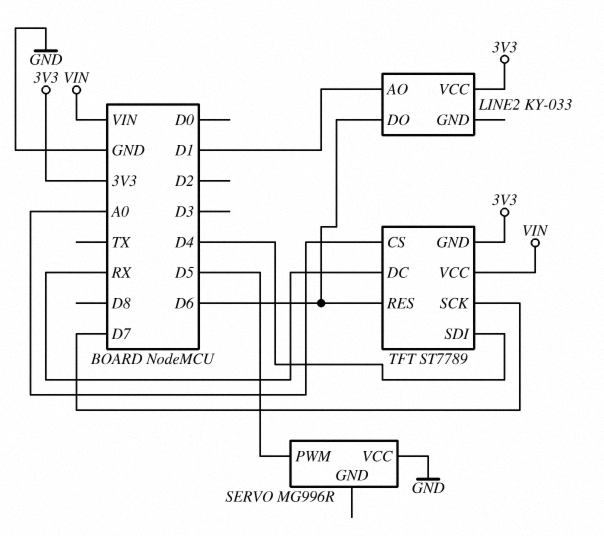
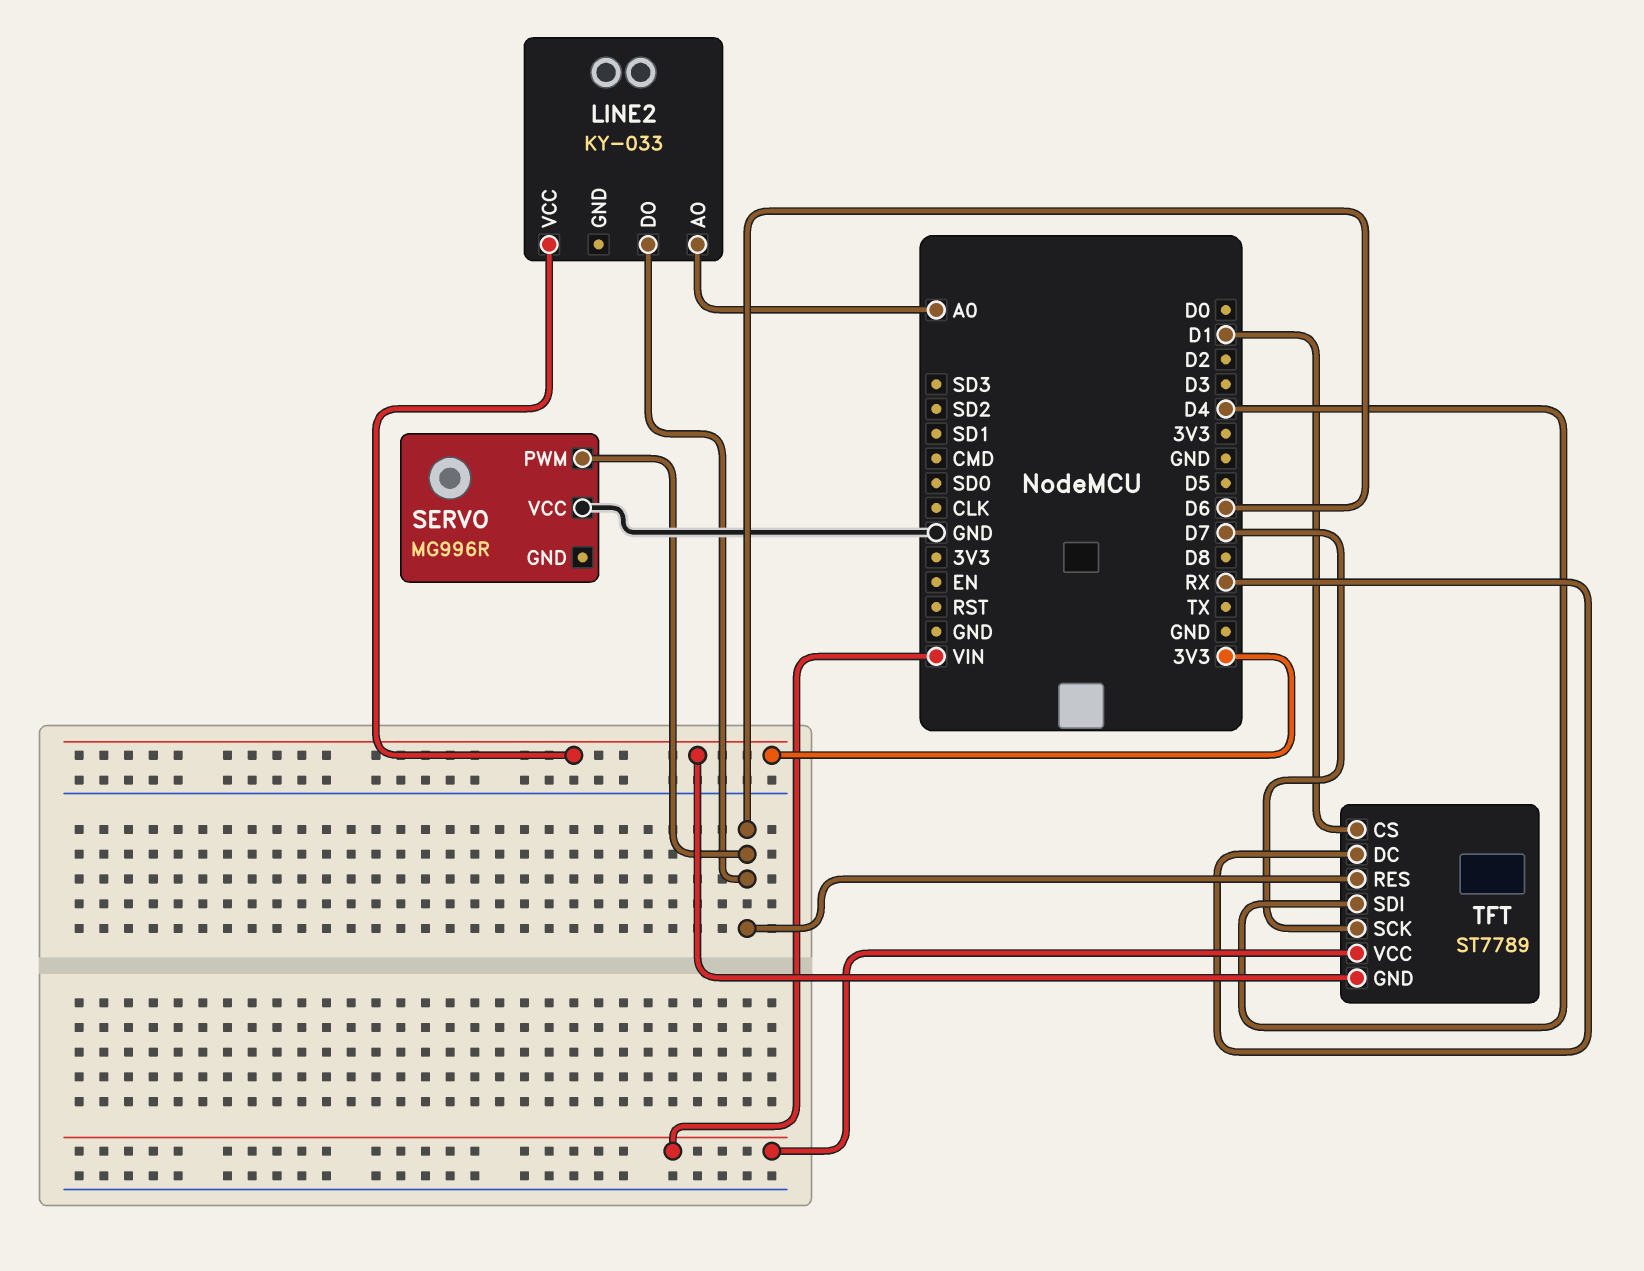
LINE2 pin AO: D1 -> A0
SERVO pin PWM: D5 -> D6
TFT pin CS: A0 -> D1

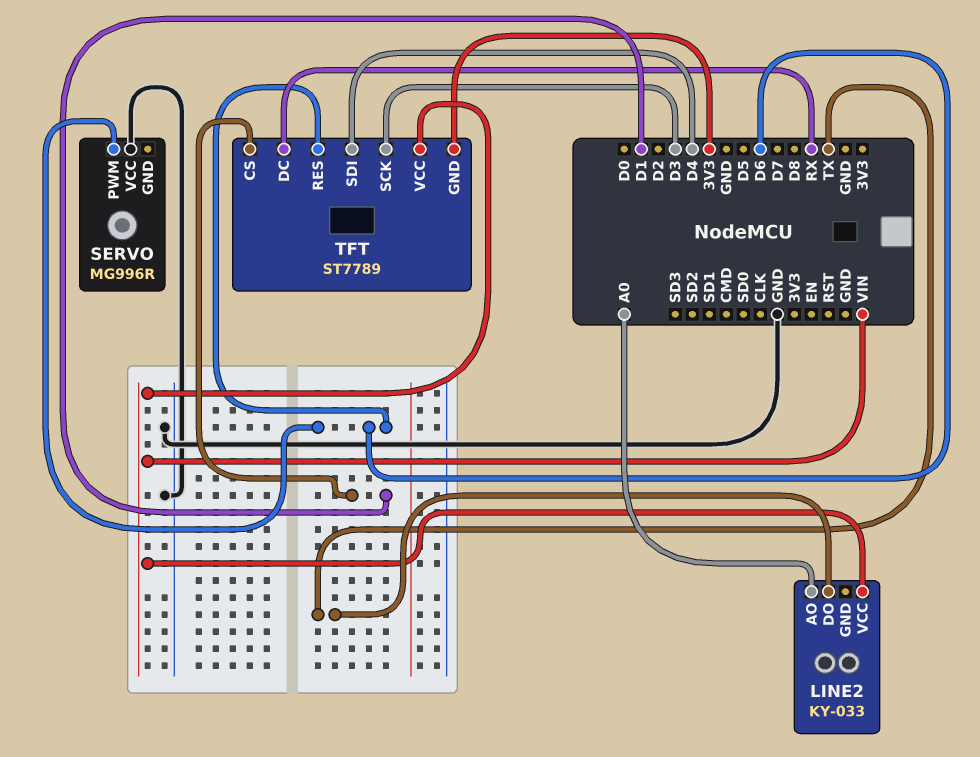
LINE2 pin DO: D6 -> TX
LINE2 pin VCC: 3V3 -> VIN
TFT pin SCK: D7 -> D3

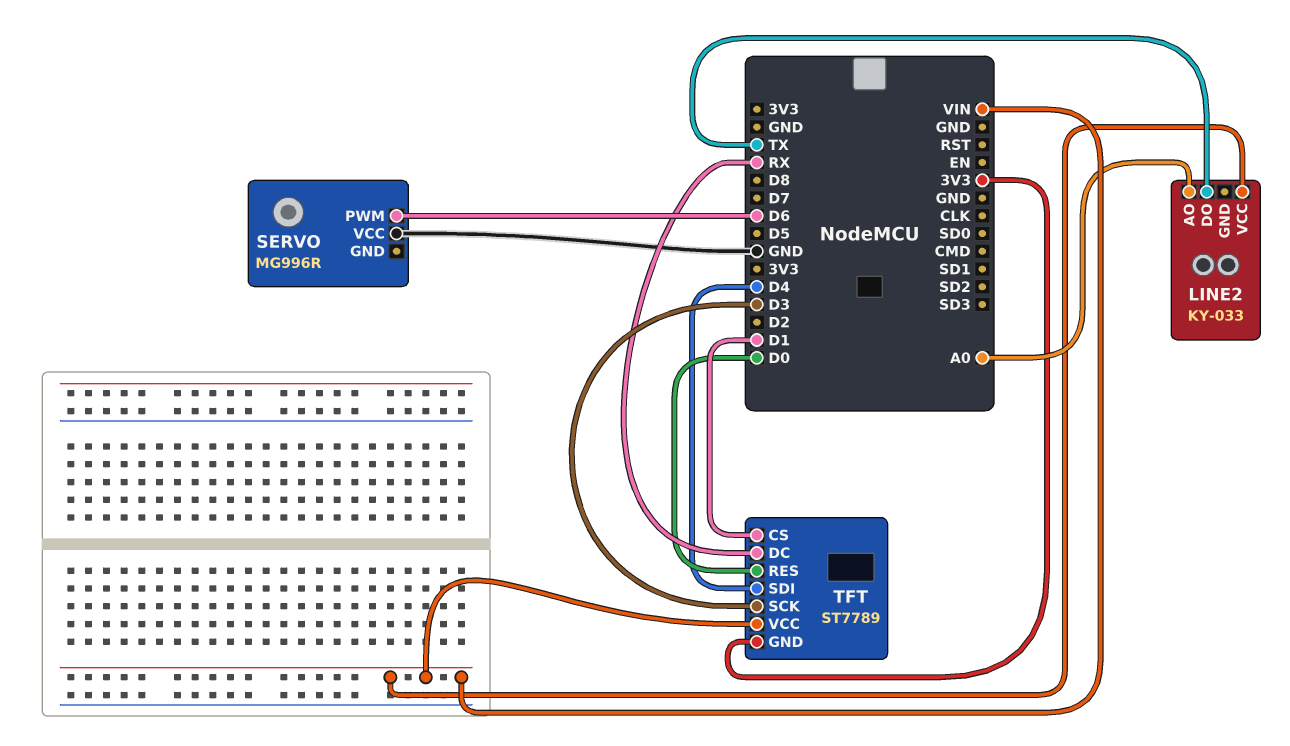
TFT pin RES: D6 -> D0

